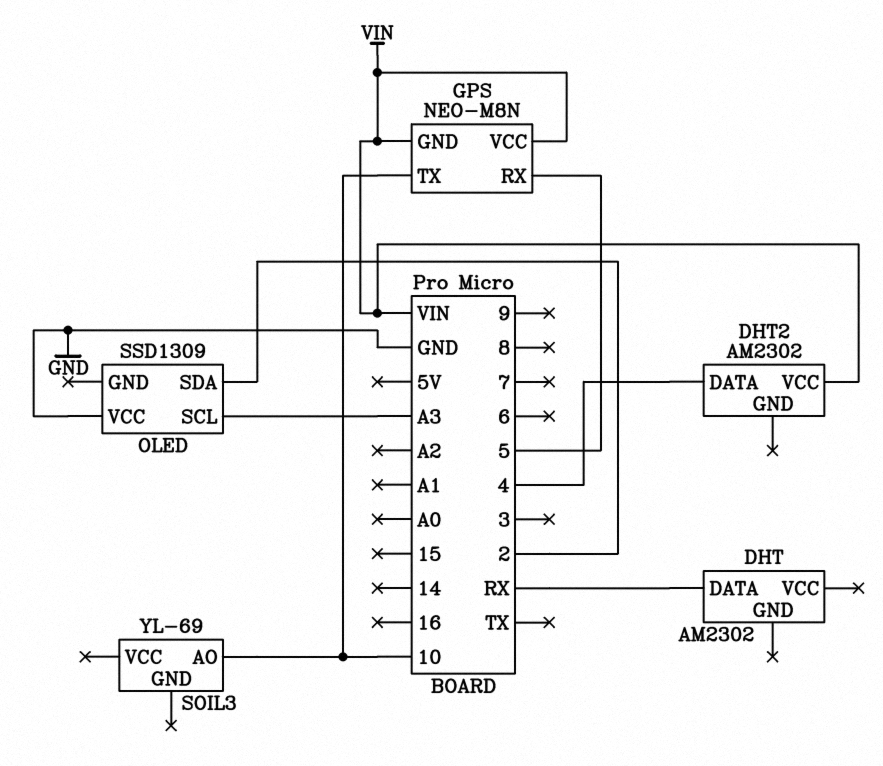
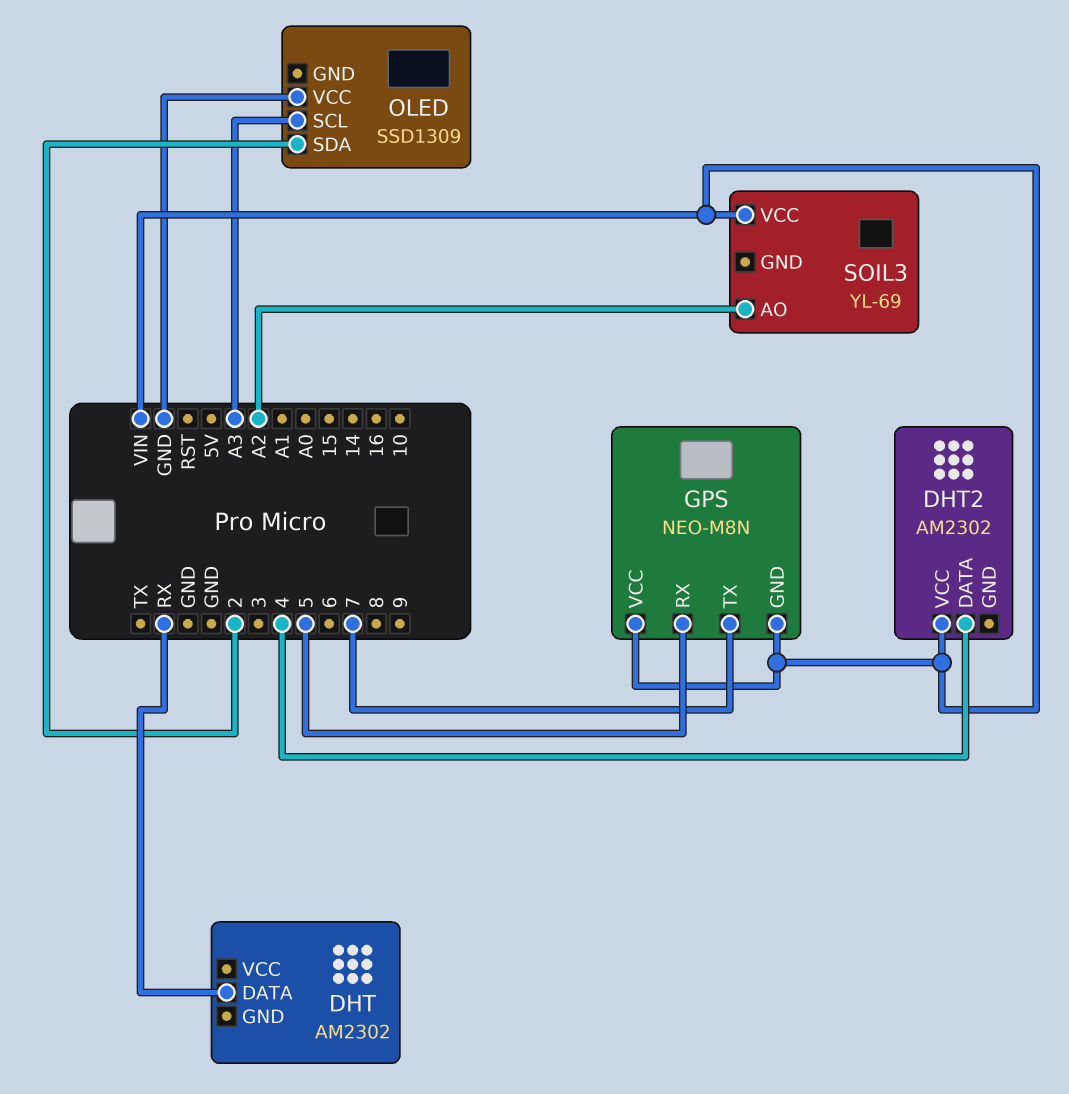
GPS pin TX: 10 -> 7
SOIL3 pin AO: 10 -> A2
SOIL3 pin VCC: none -> VIN

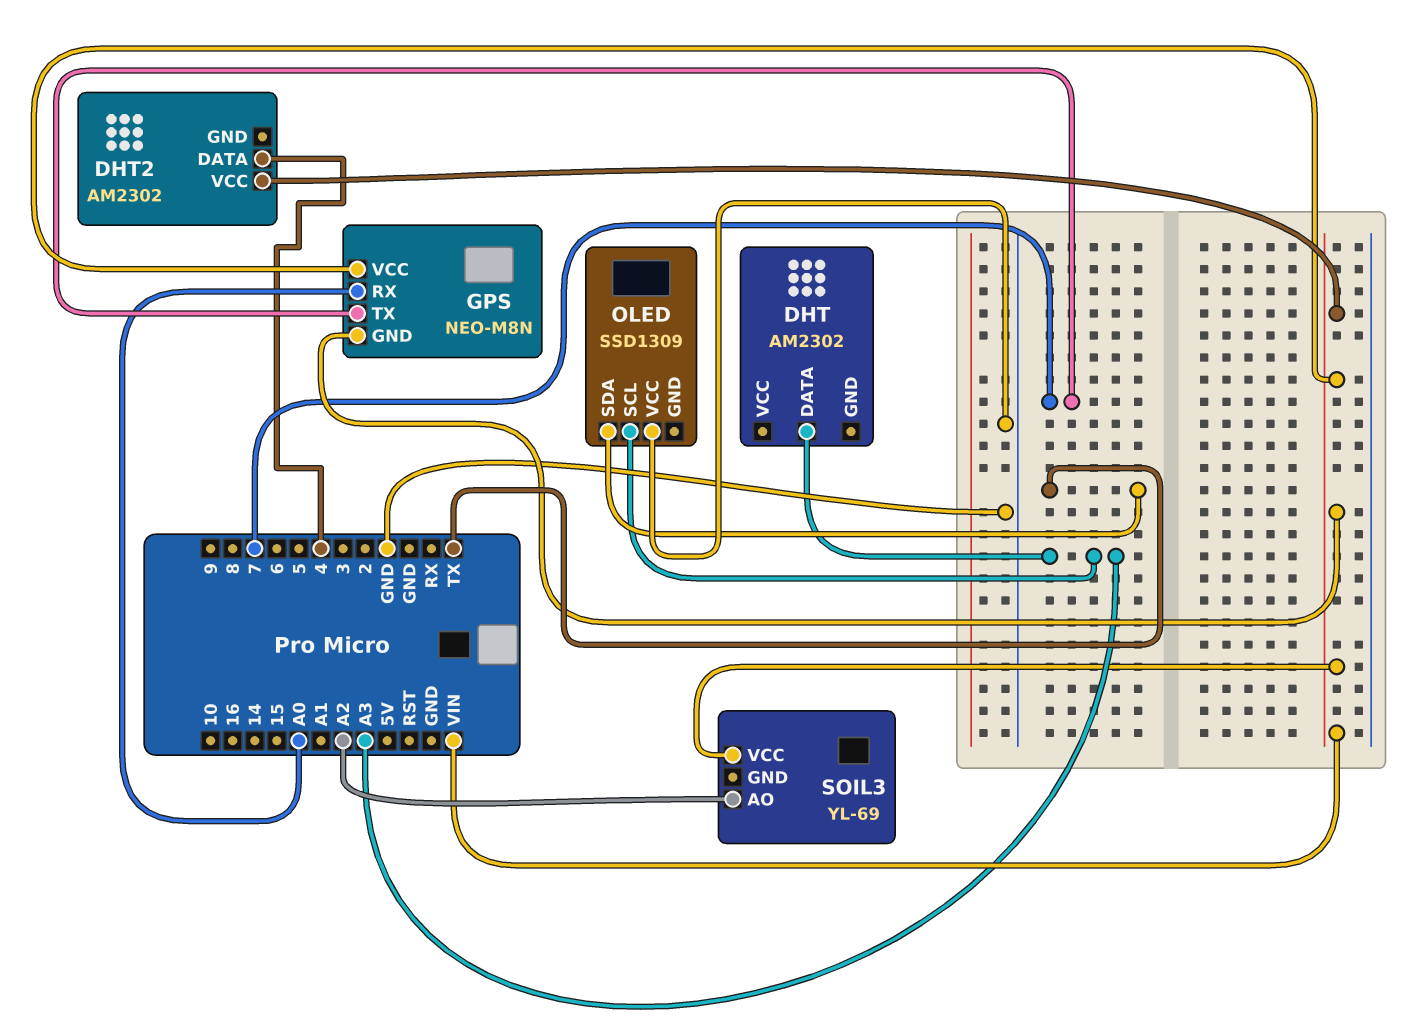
DHT pin DATA: RX -> A3
GPS pin RX: 5 -> A0
OLED pin SDA: 2 -> TX

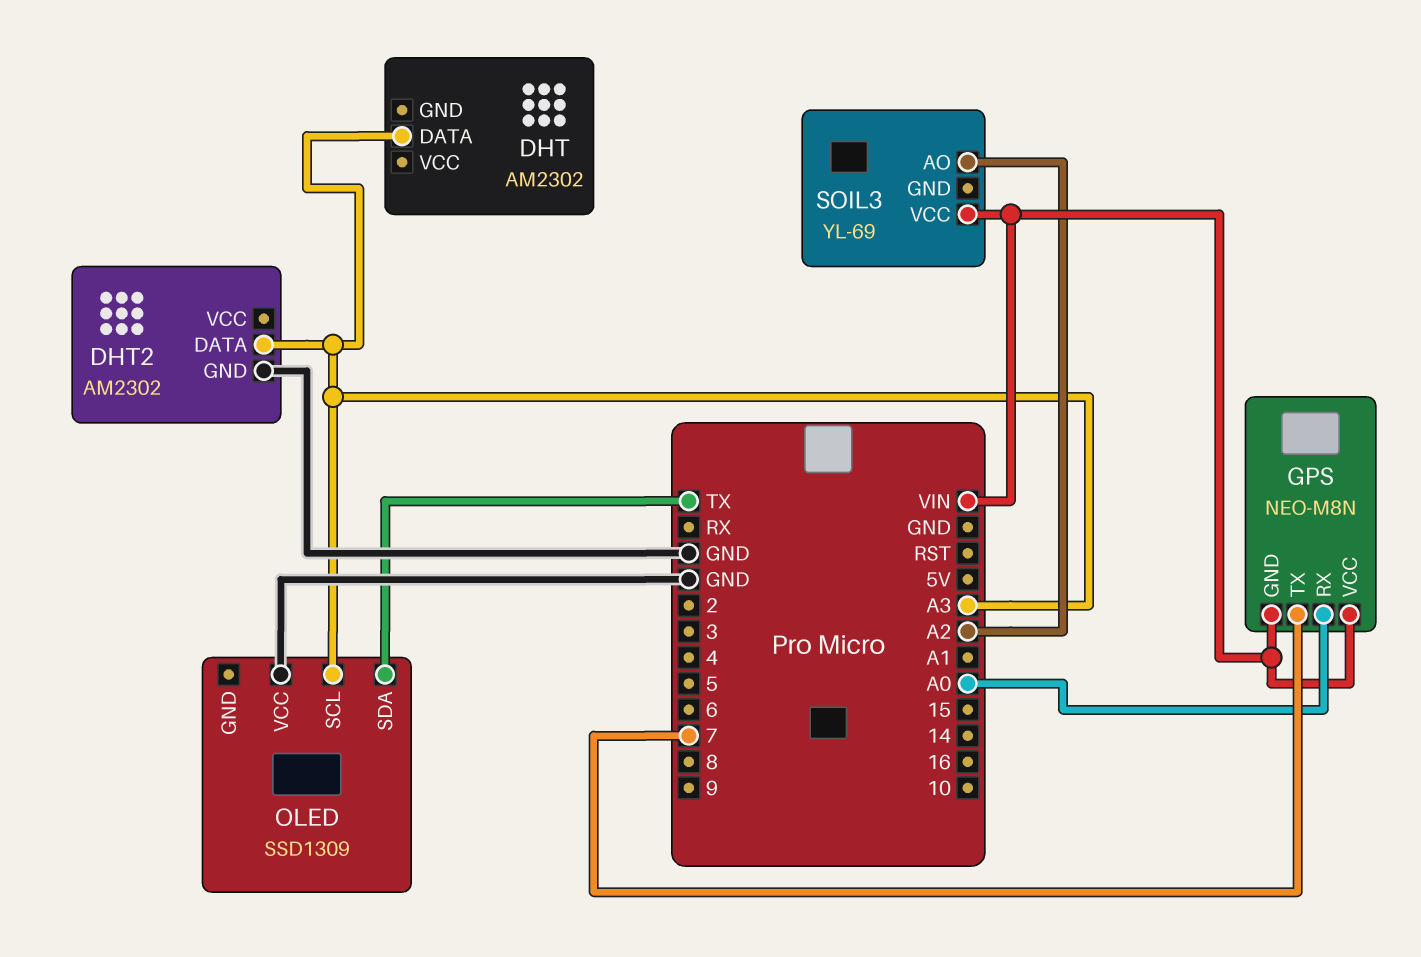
DHT2 pin DATA: 4 -> A3
DHT2 pin GND: none -> GND
DHT2 pin VCC: VIN -> none

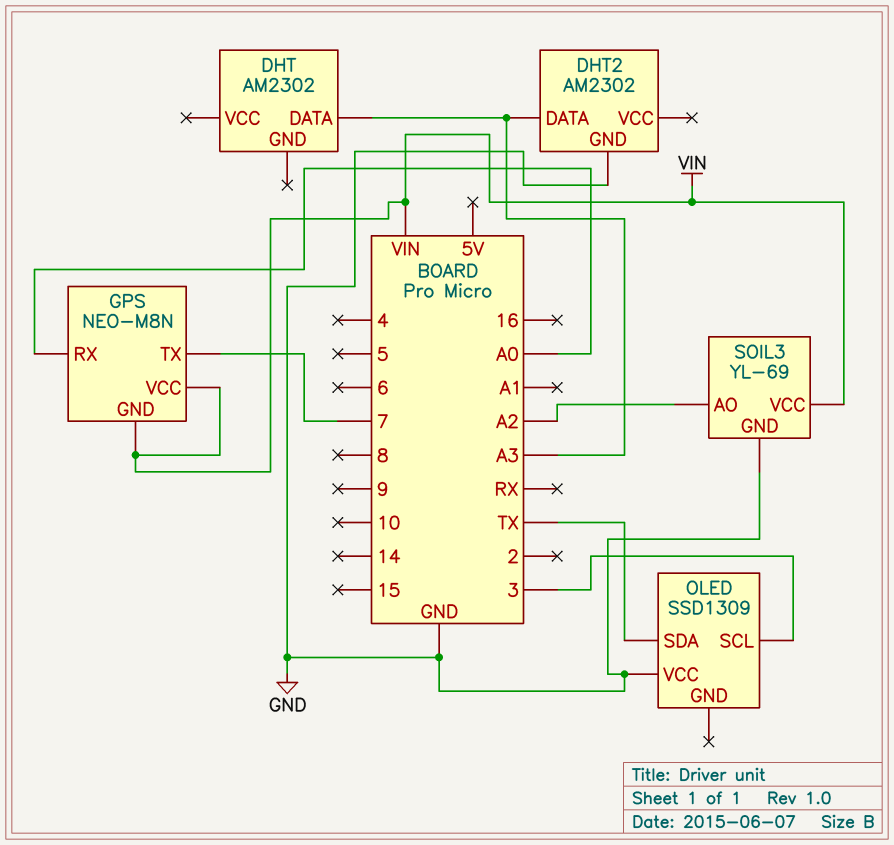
OLED pin SCL: A3 -> 3
SOIL3 pin GND: none -> GND

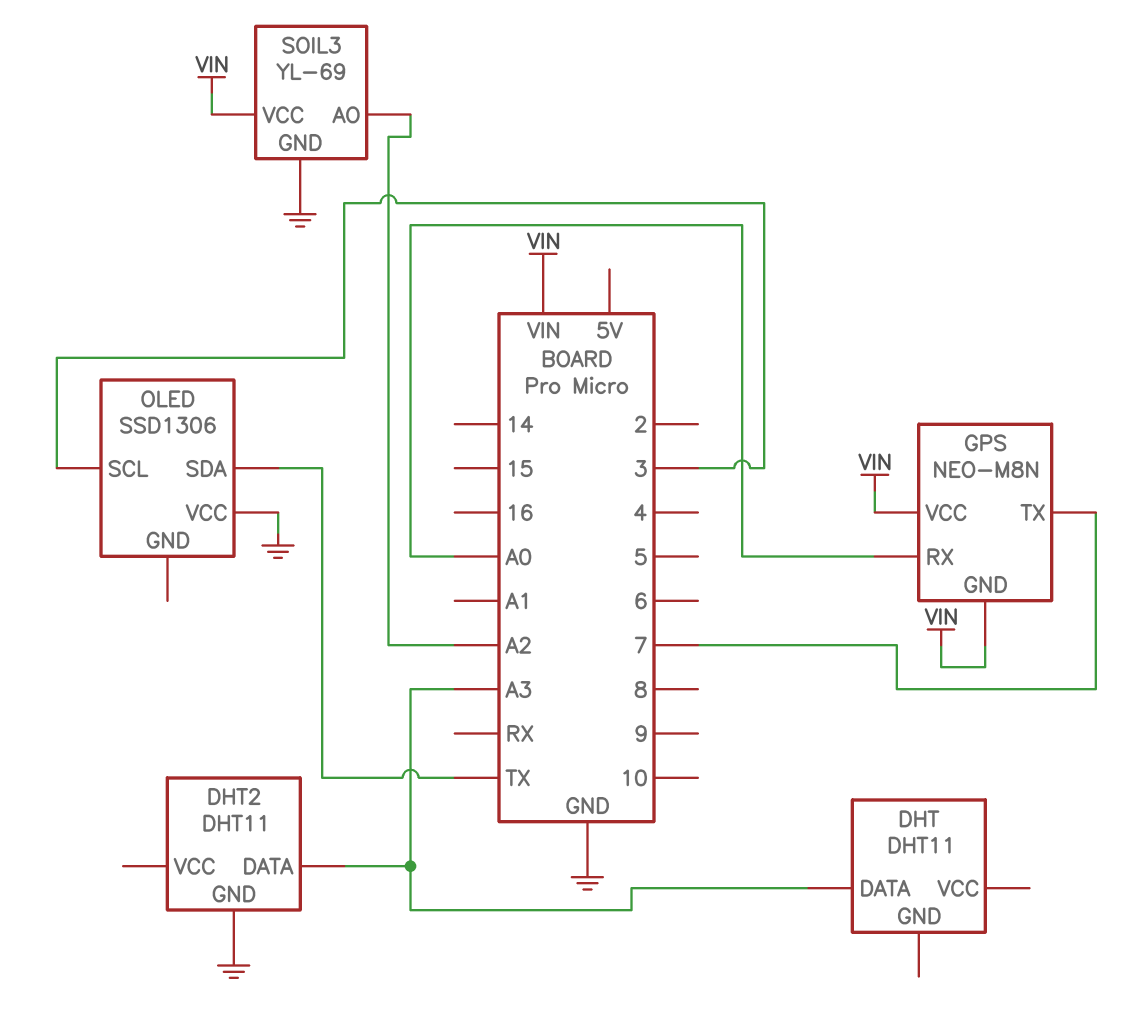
DHT: AM2302 -> DHT11
DHT2: AM2302 -> DHT11
OLED: SSD1309 -> SSD1306

